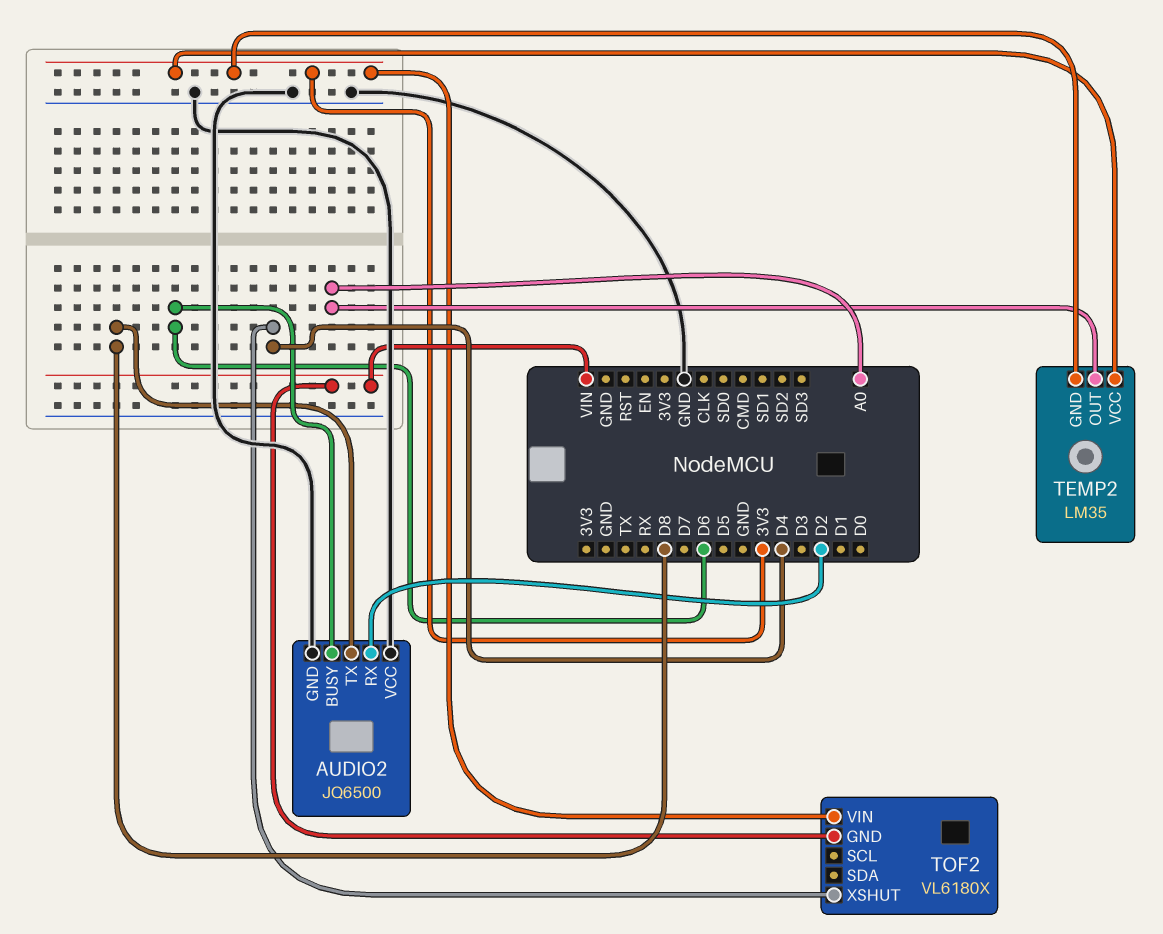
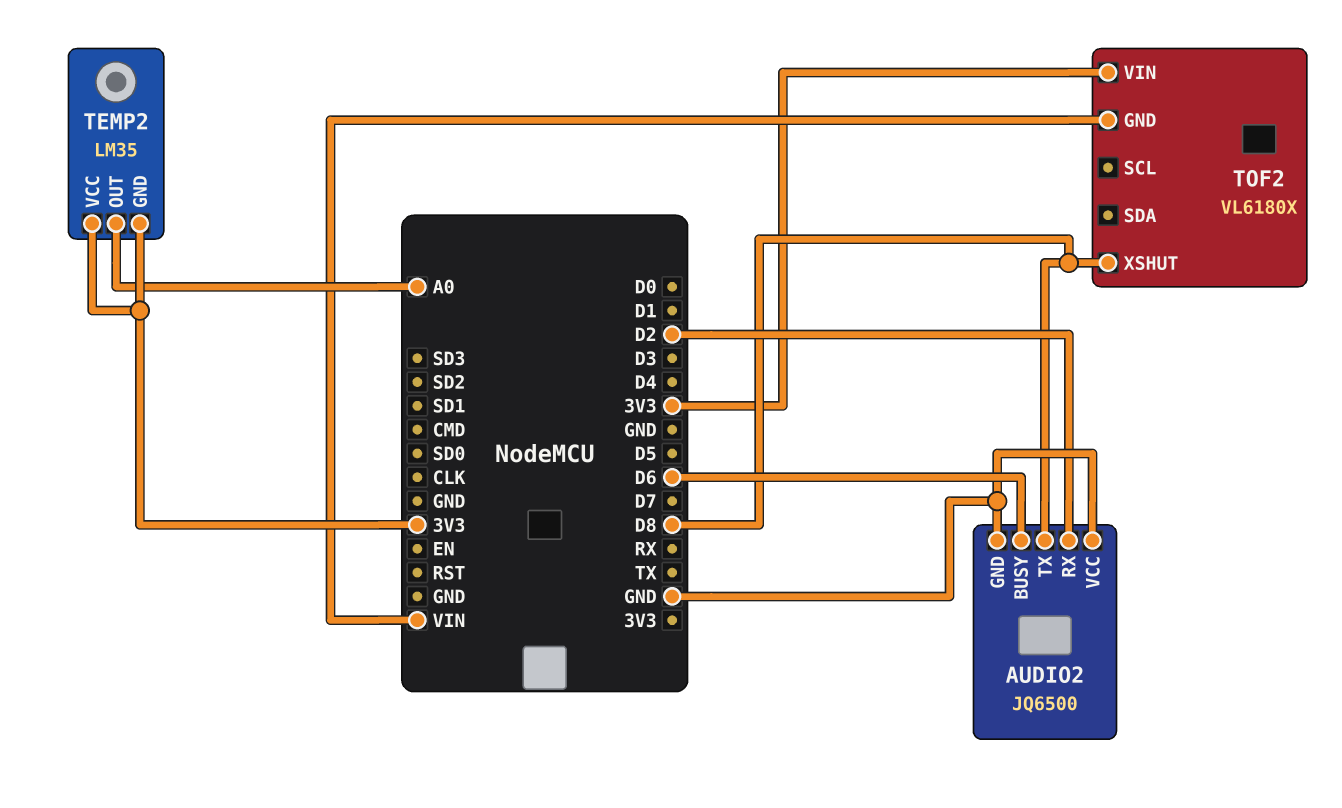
TOF2 pin XSHUT: D4 -> D8

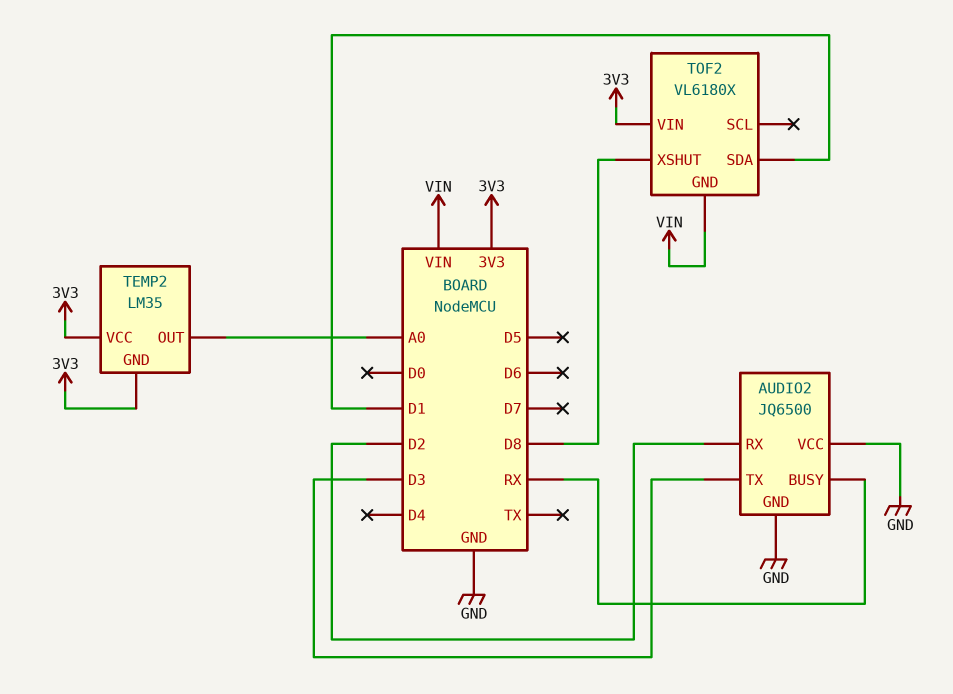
AUDIO2 pin BUSY: D6 -> RX
AUDIO2 pin TX: D8 -> D3
TOF2 pin SDA: none -> D1

